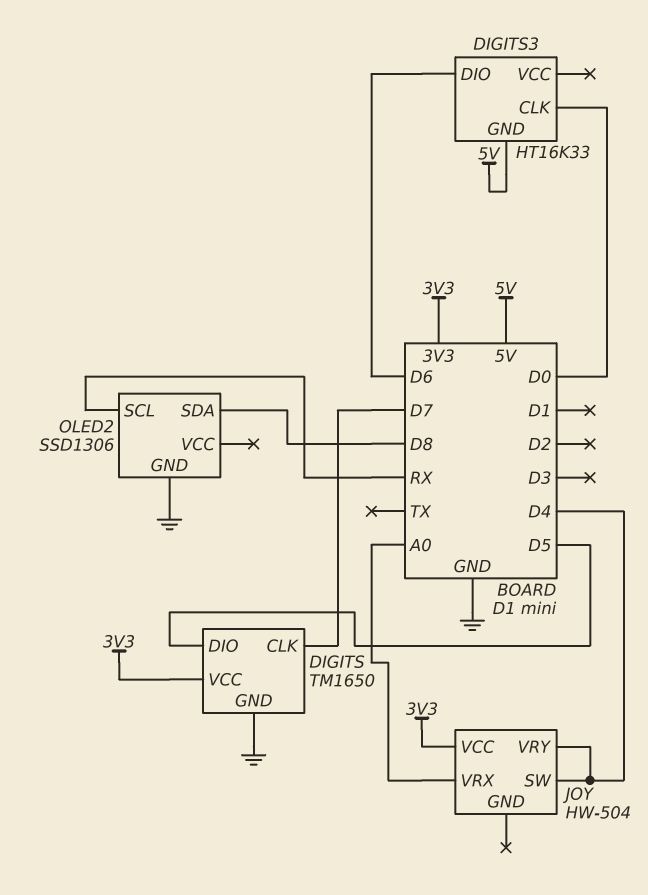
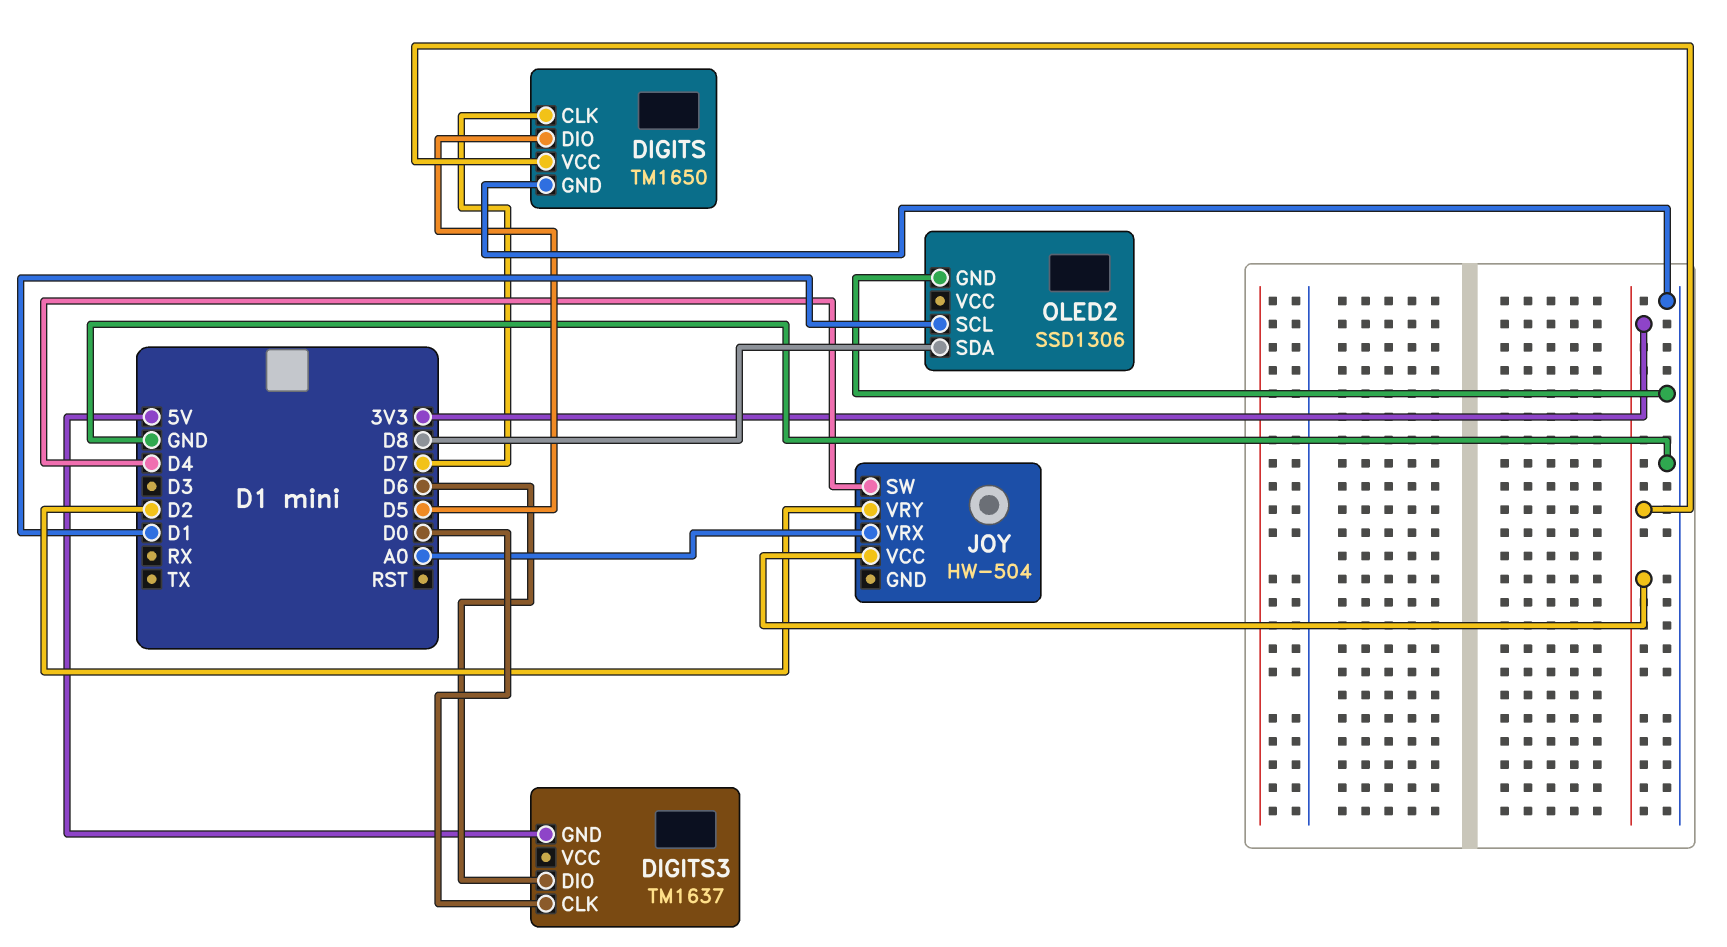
DIGITS3: HT16K33 -> TM1637
JOY pin VRY: D4 -> D2
OLED2 pin SCL: RX -> D1

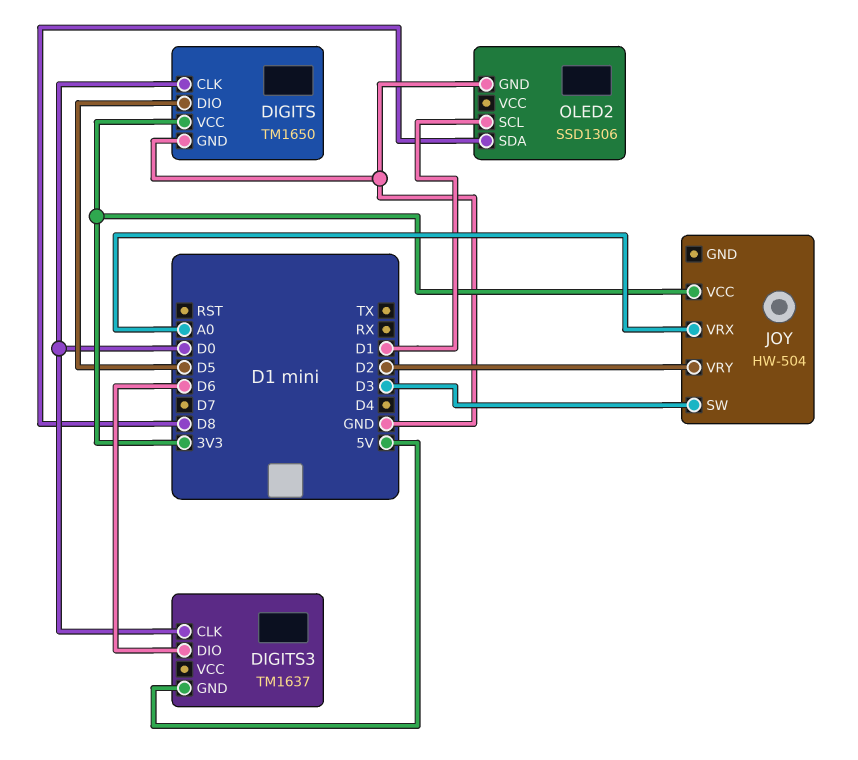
DIGITS pin CLK: D7 -> D0
JOY pin SW: D4 -> D3

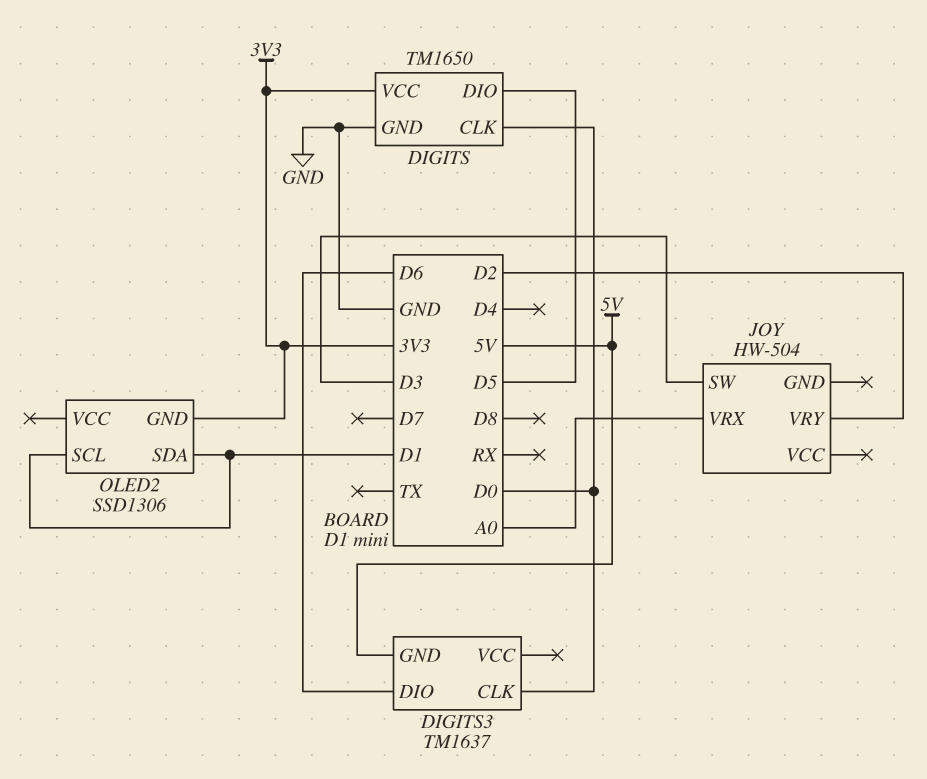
JOY pin VCC: 3V3 -> none
OLED2 pin GND: GND -> 3V3
OLED2 pin SDA: D8 -> D1

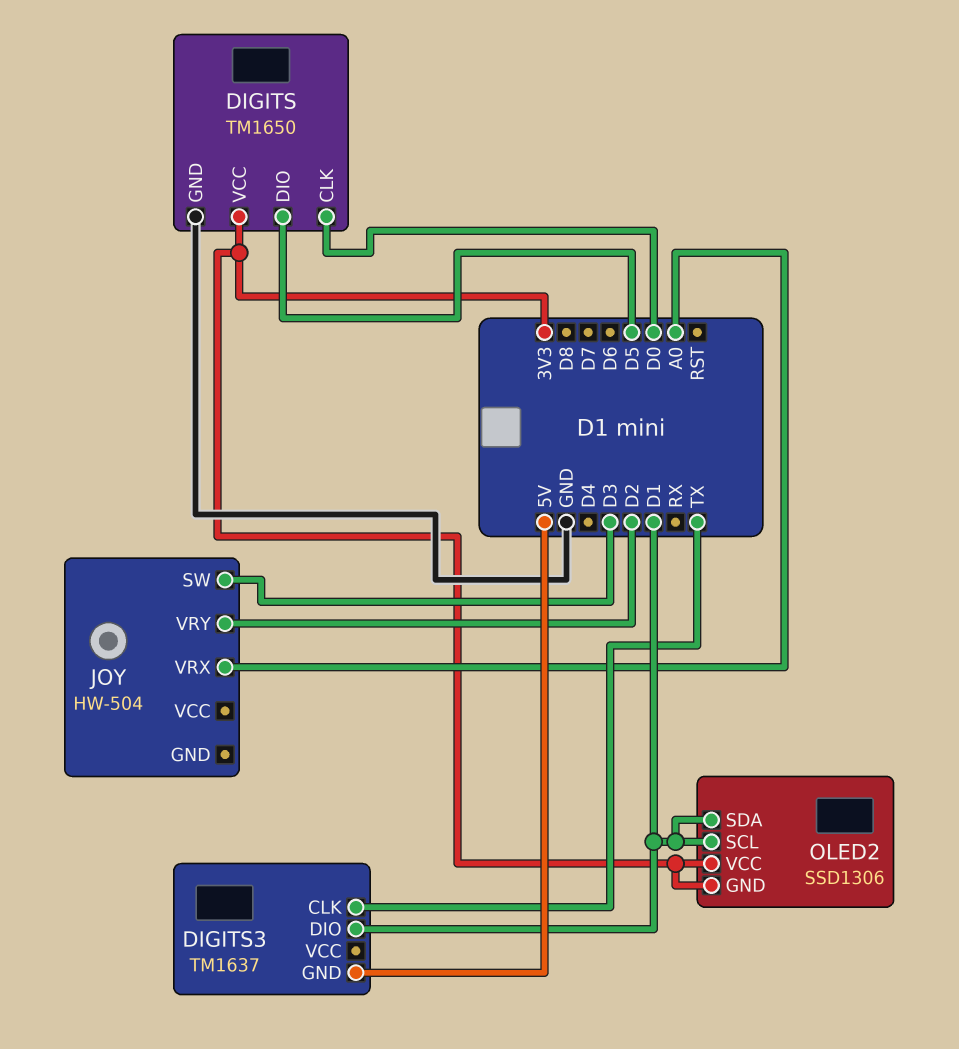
DIGITS3 pin CLK: D0 -> TX
DIGITS3 pin DIO: D6 -> D1
OLED2 pin VCC: none -> 3V3

